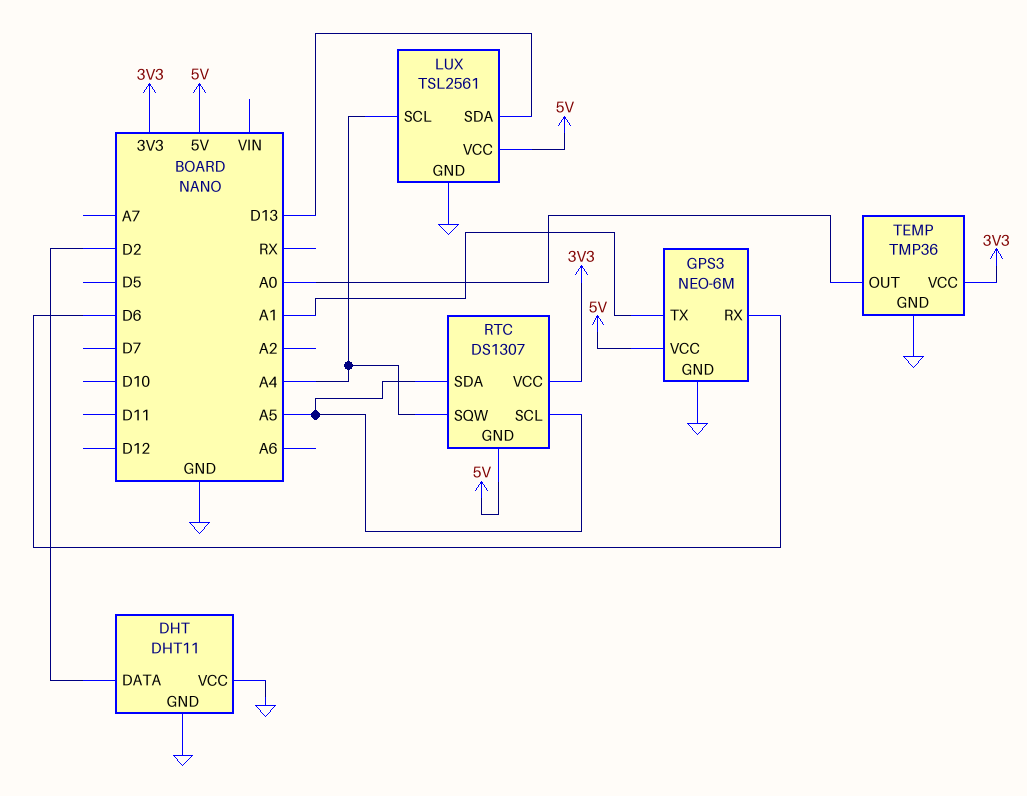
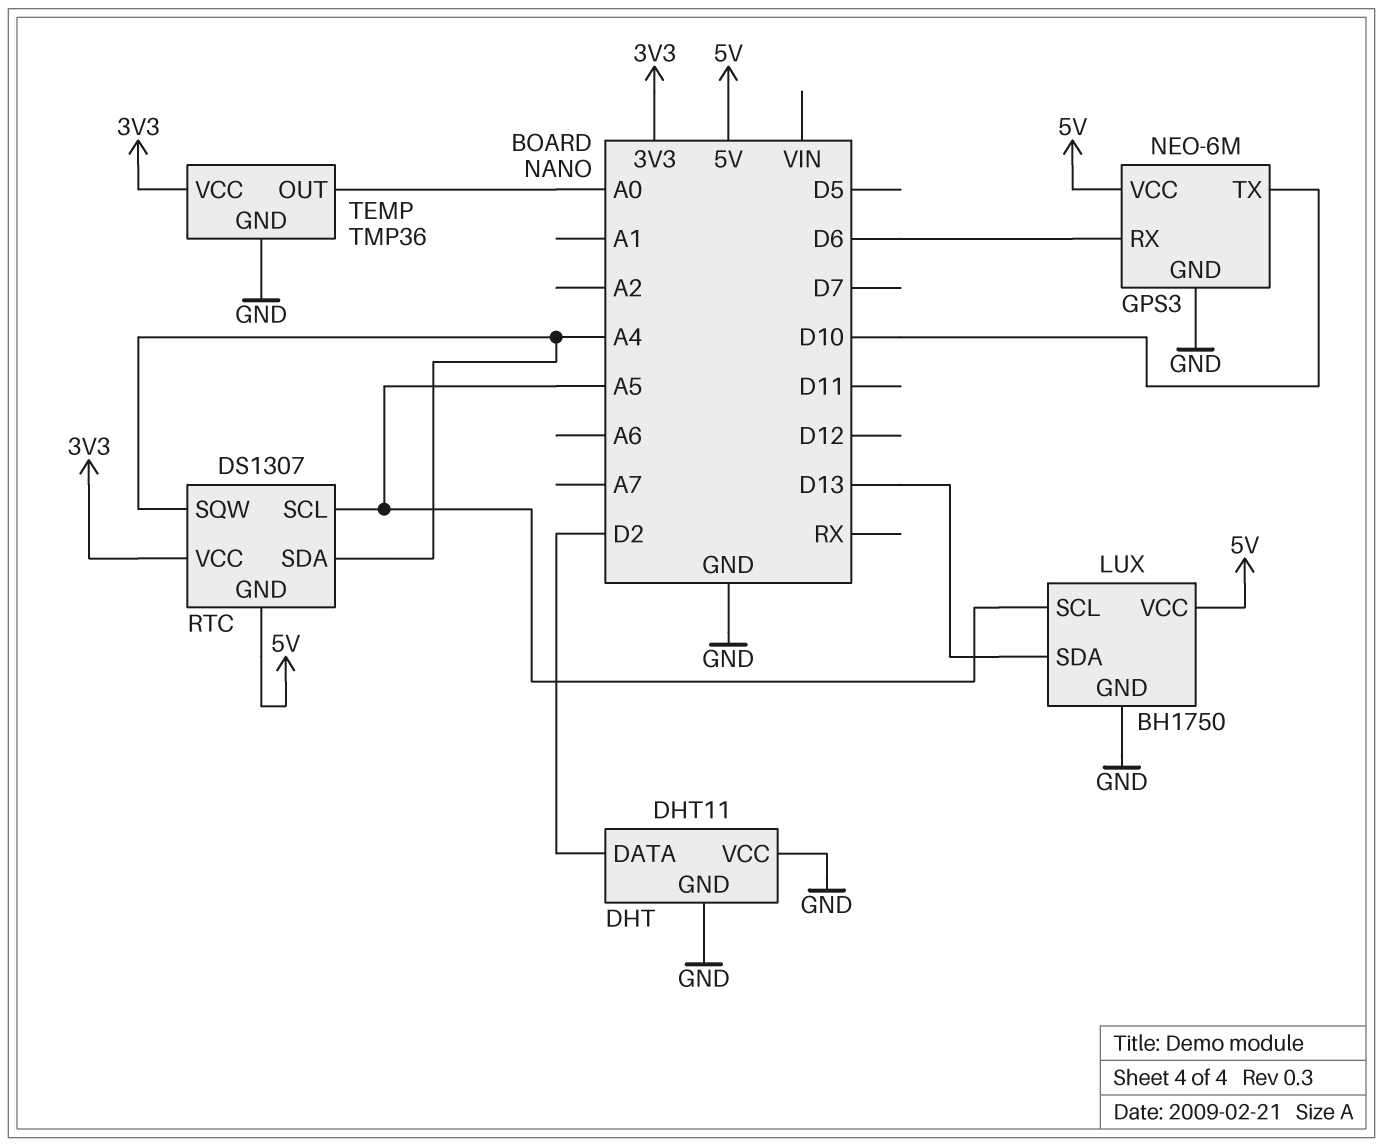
GPS3 pin TX: A1 -> D10
LUX: TSL2561 -> BH1750
LUX pin SCL: A4 -> A5
RTC pin SDA: A5 -> A4

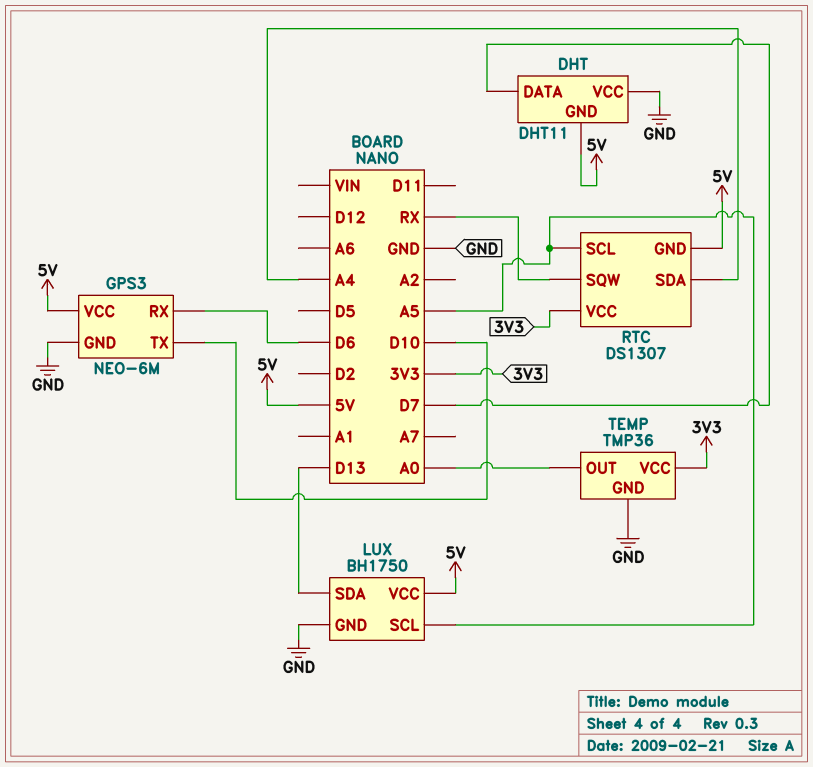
DHT pin DATA: D2 -> D7
DHT pin GND: GND -> 5V
RTC pin SQW: A4 -> RX

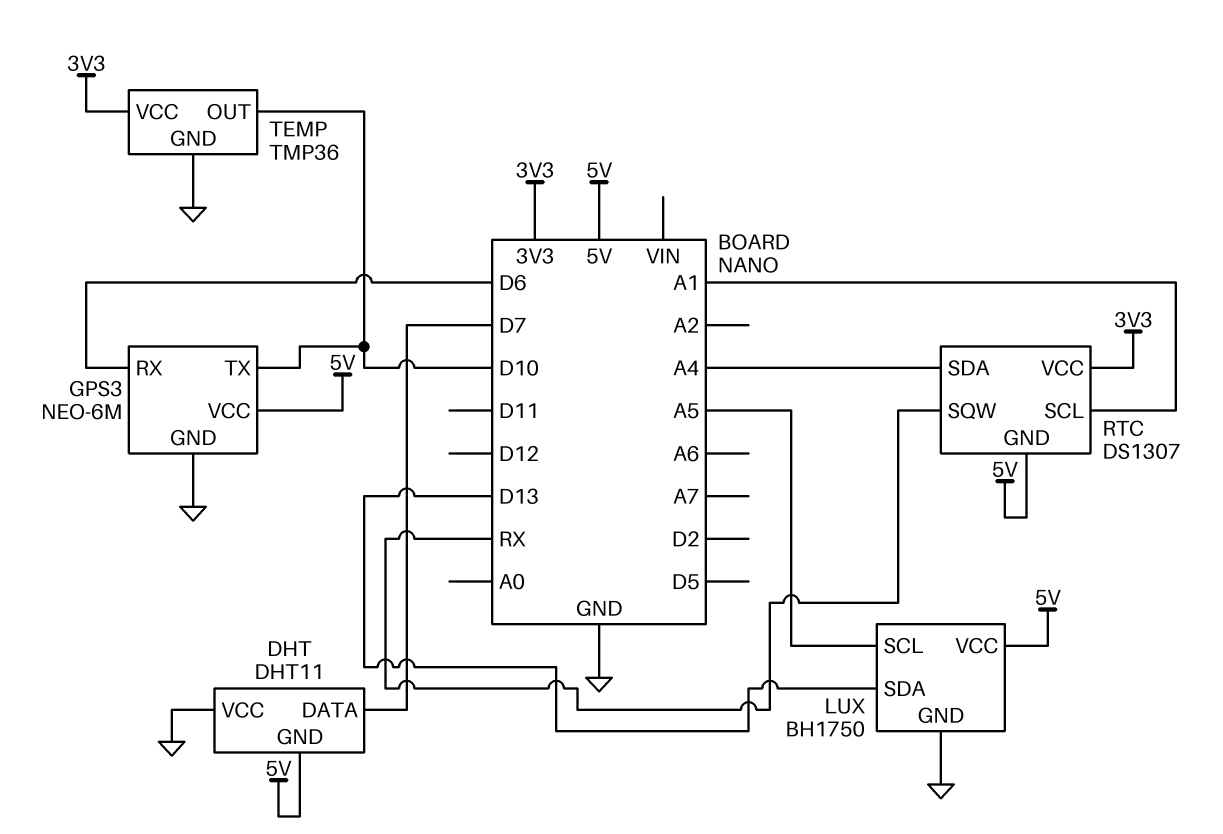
RTC pin SCL: A5 -> A1
TEMP pin OUT: A0 -> D10

